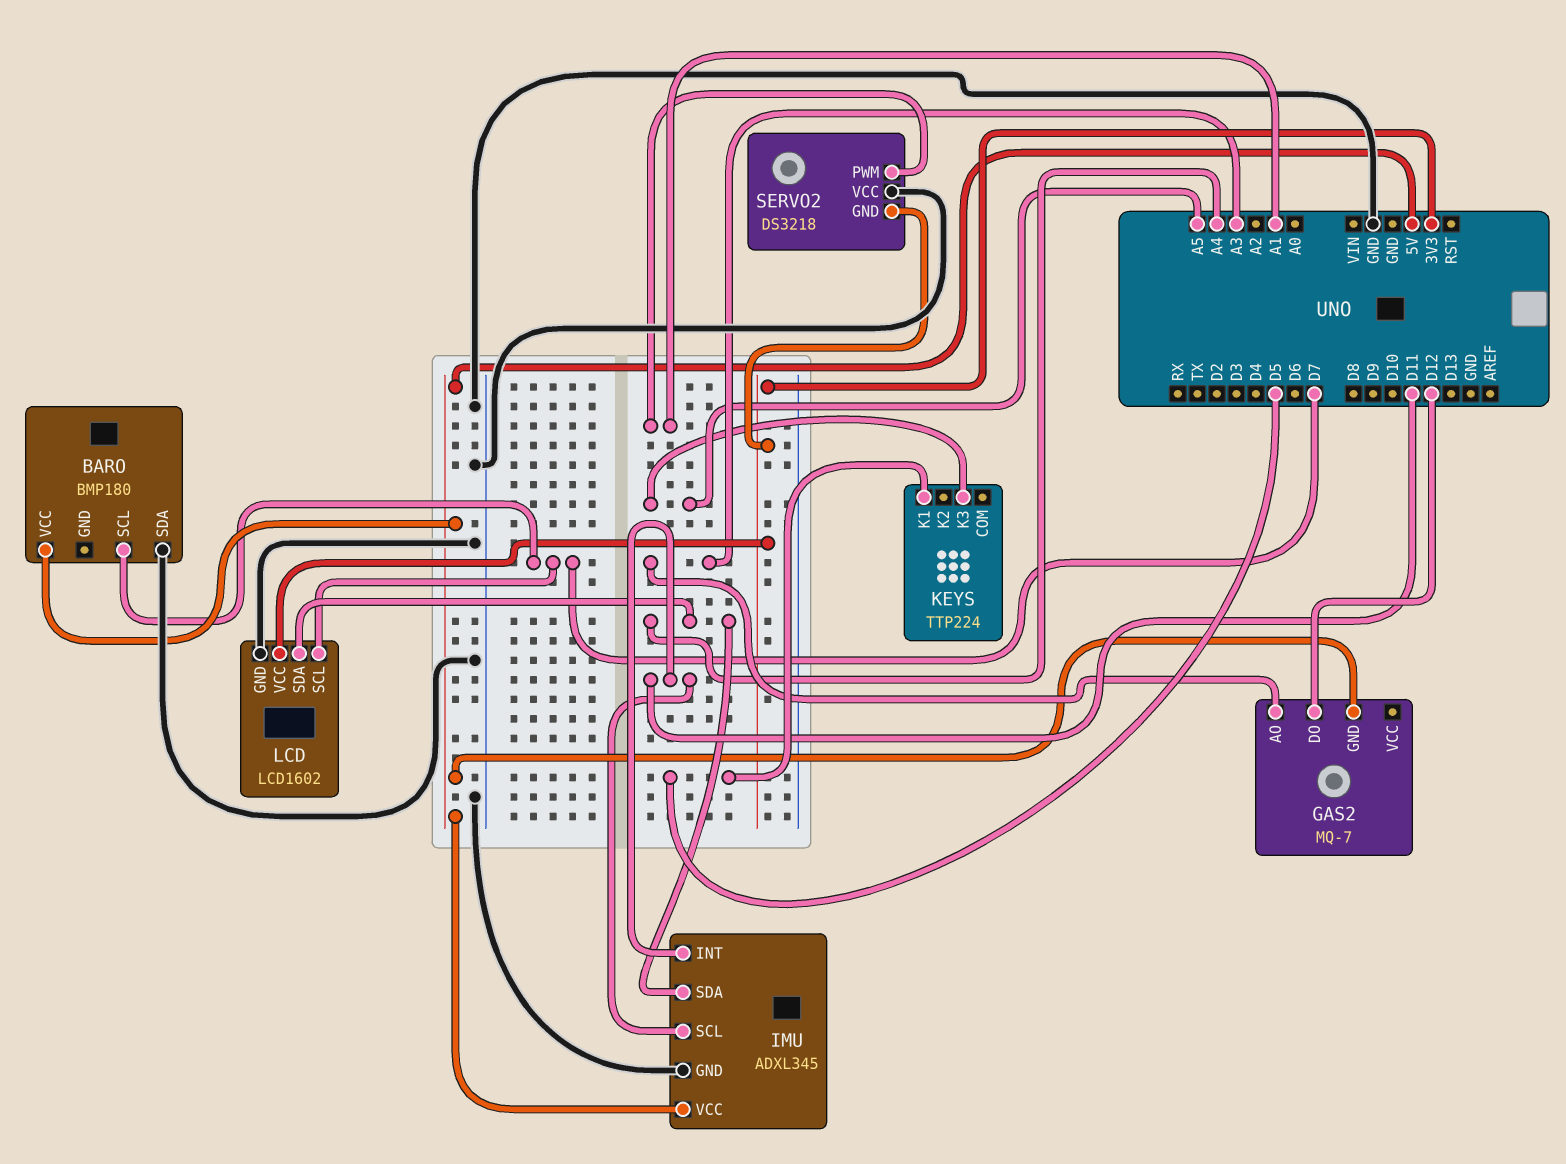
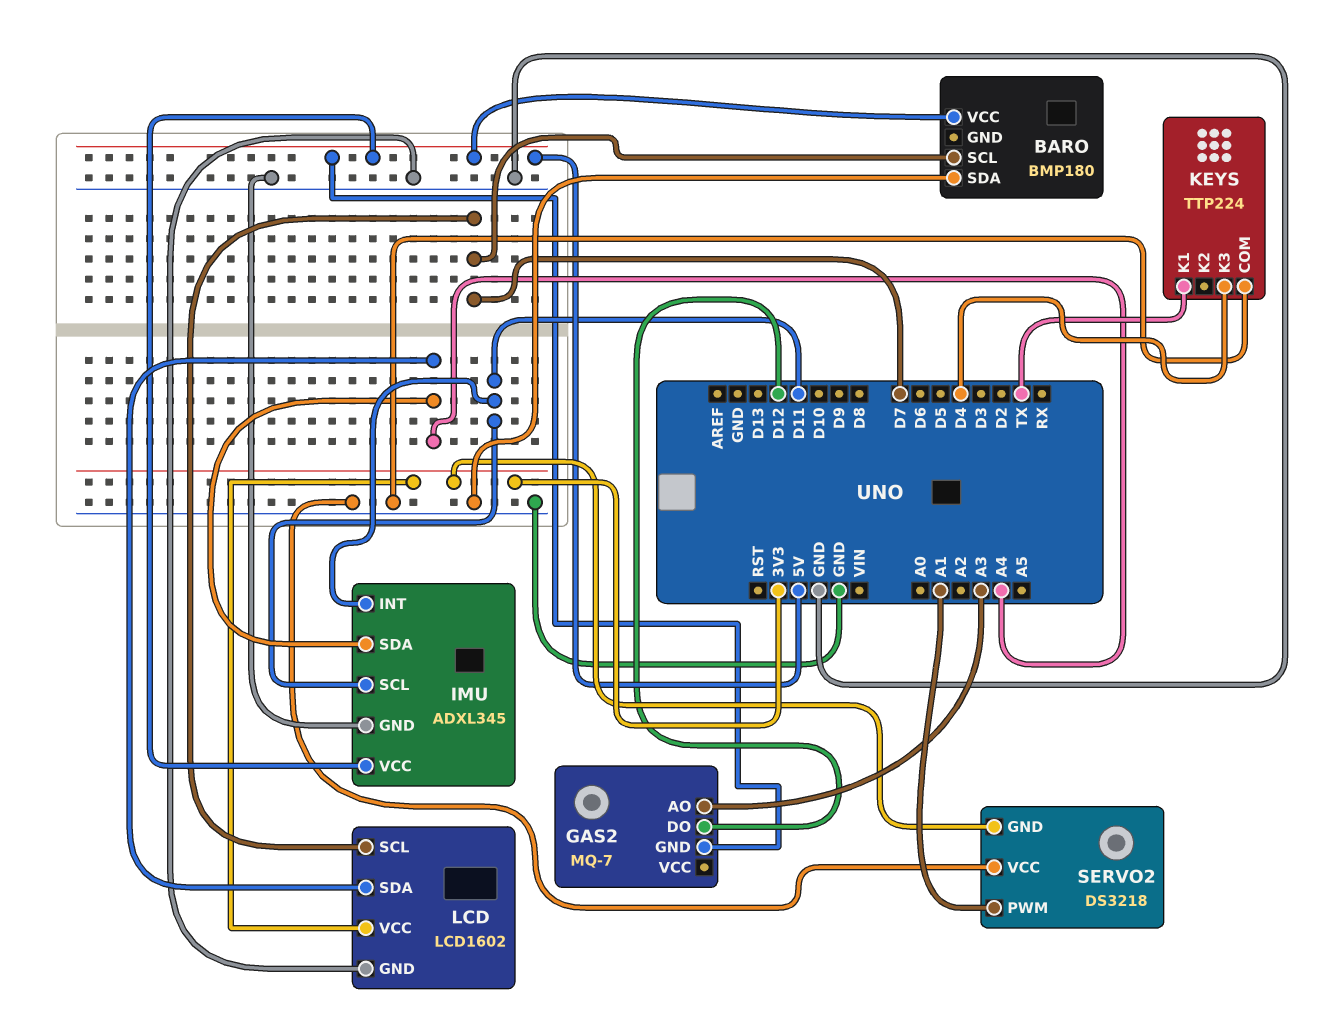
KEYS pin COM: none -> GND
KEYS pin K1: D5 -> TX
KEYS pin K3: A5 -> D4

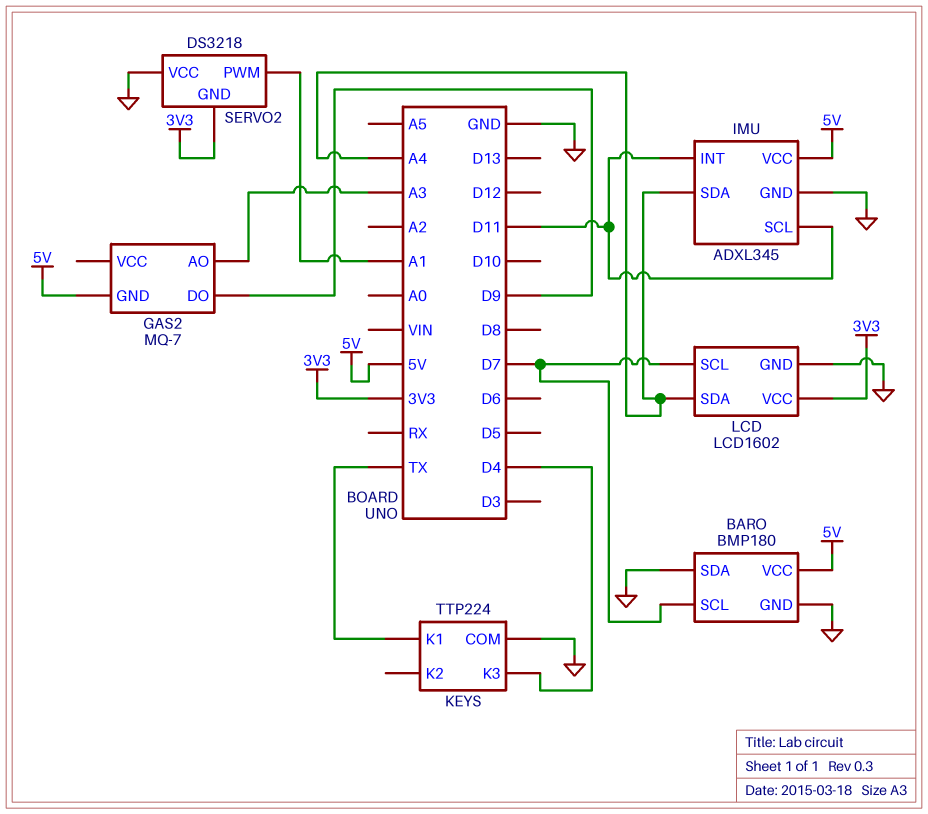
BARO pin GND: none -> GND
GAS2 pin DO: D12 -> D9

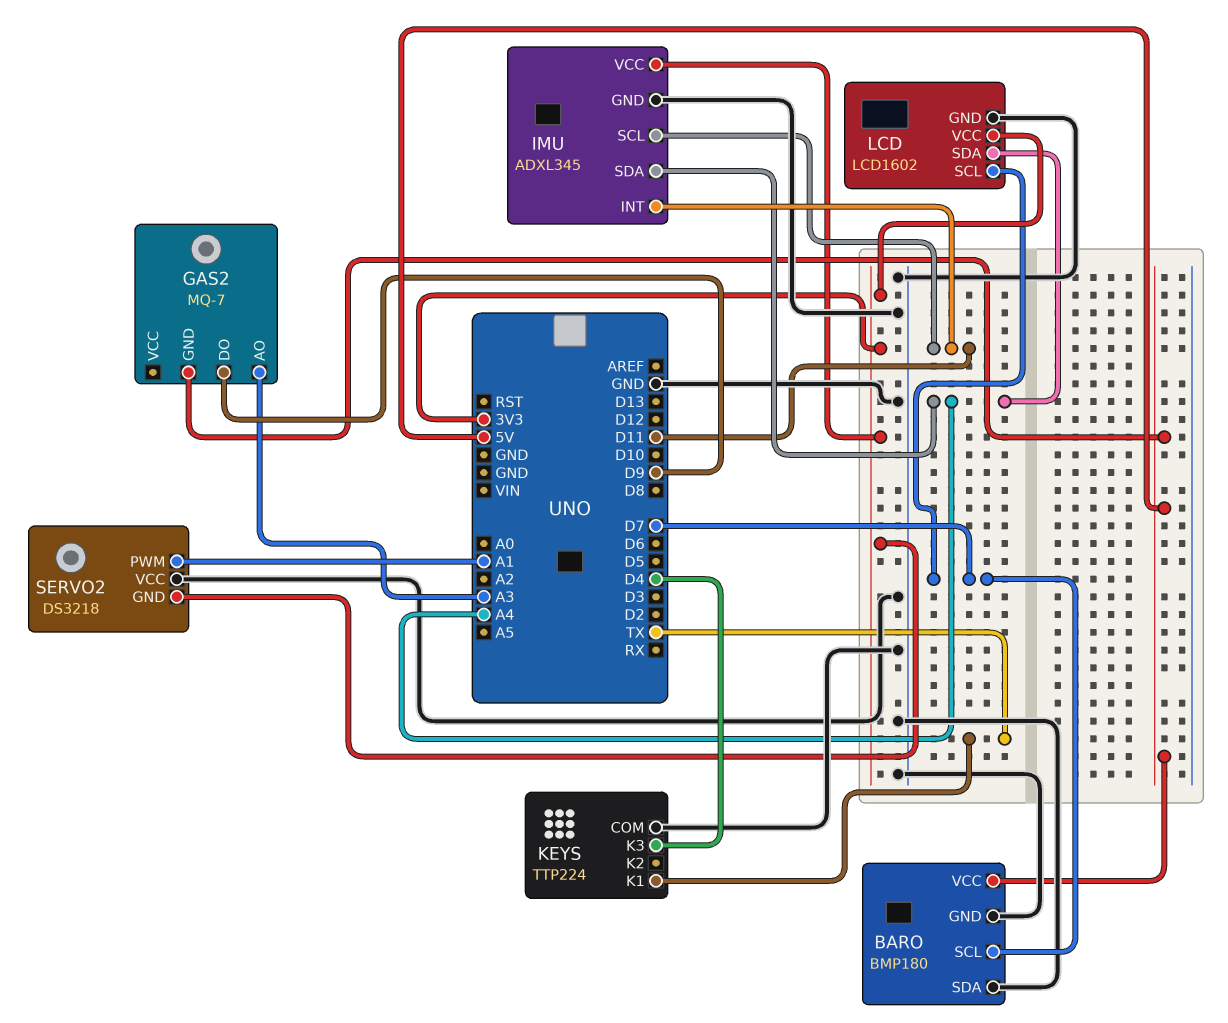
IMU pin VCC: 5V -> 3V3

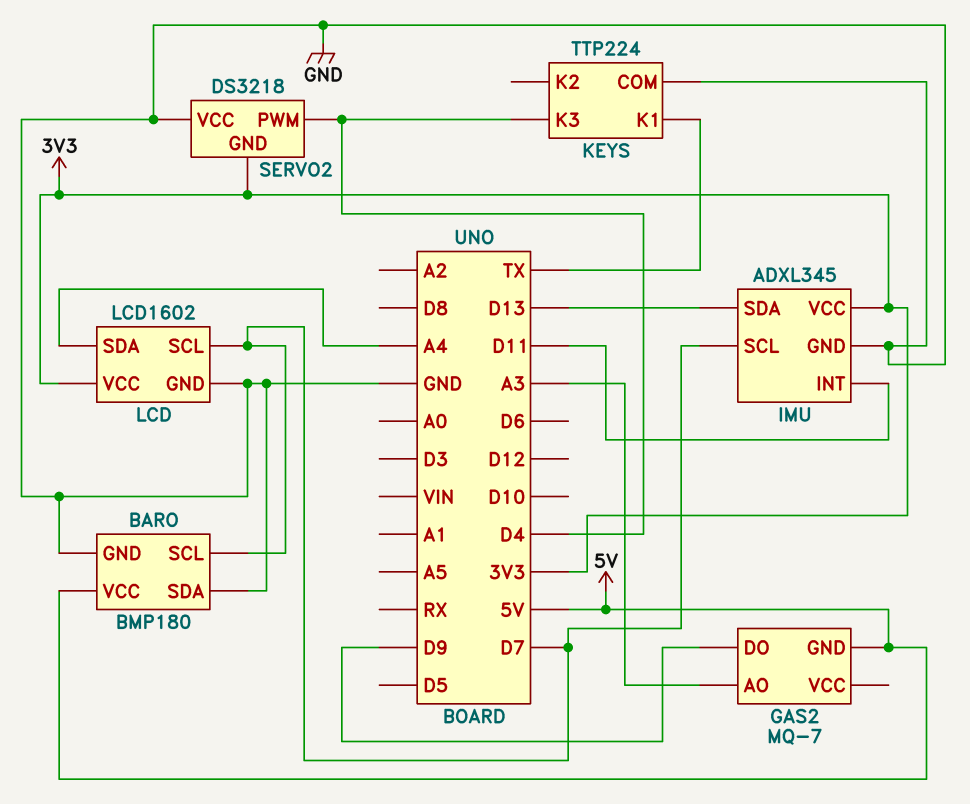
IMU pin SCL: D11 -> D7
IMU pin SDA: A4 -> D13
SERVO2 pin PWM: A1 -> D4

